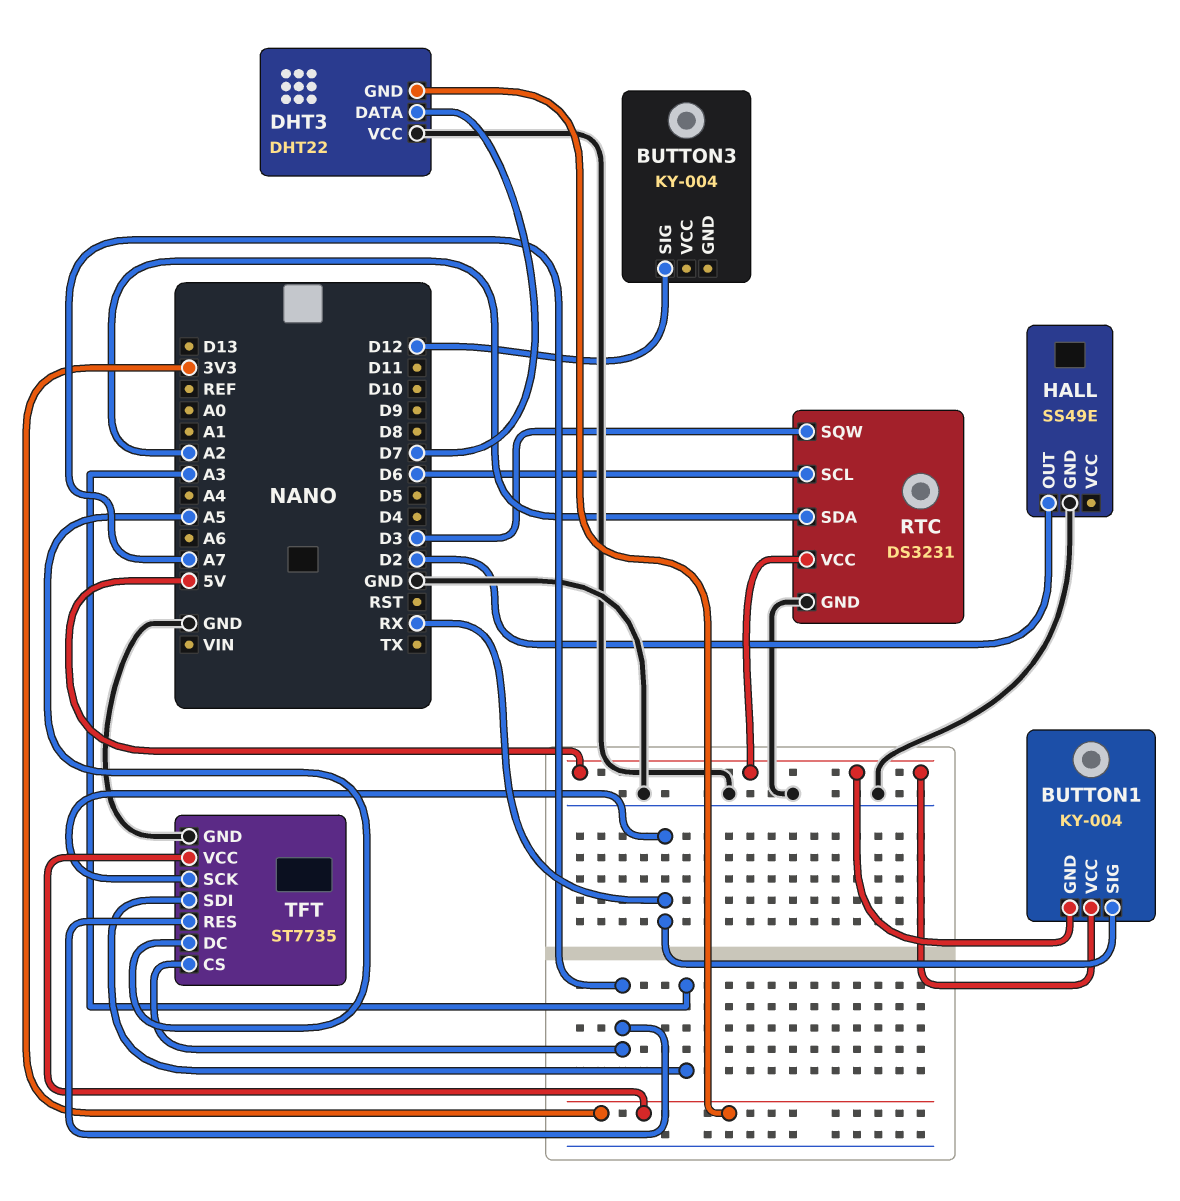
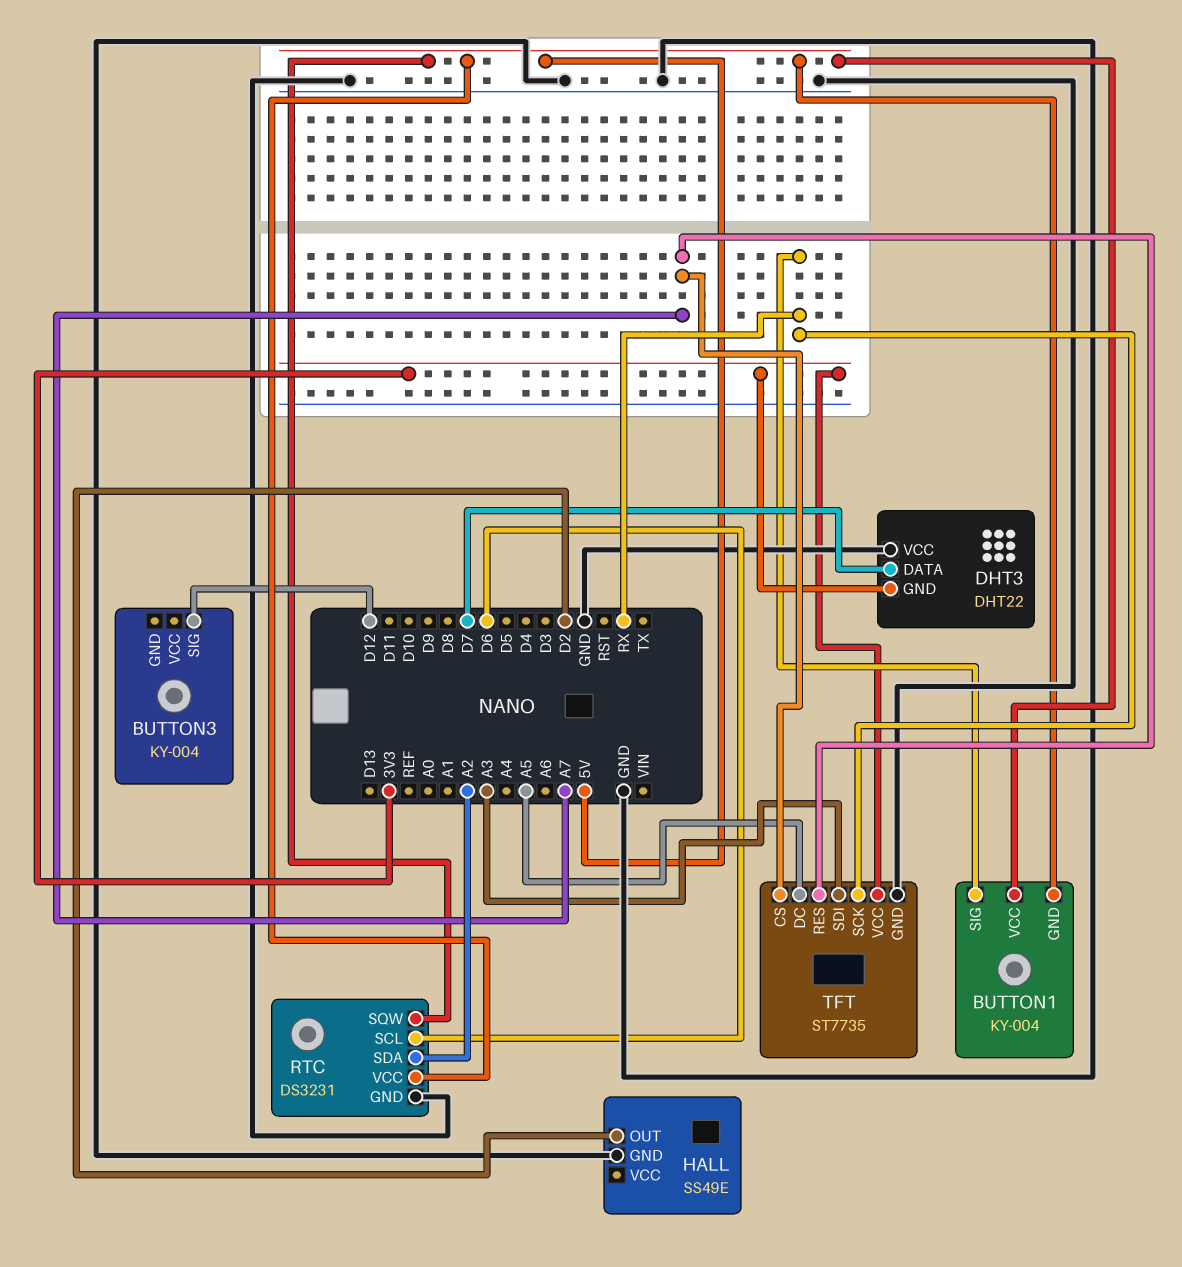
RTC pin SQW: D3 -> 5V

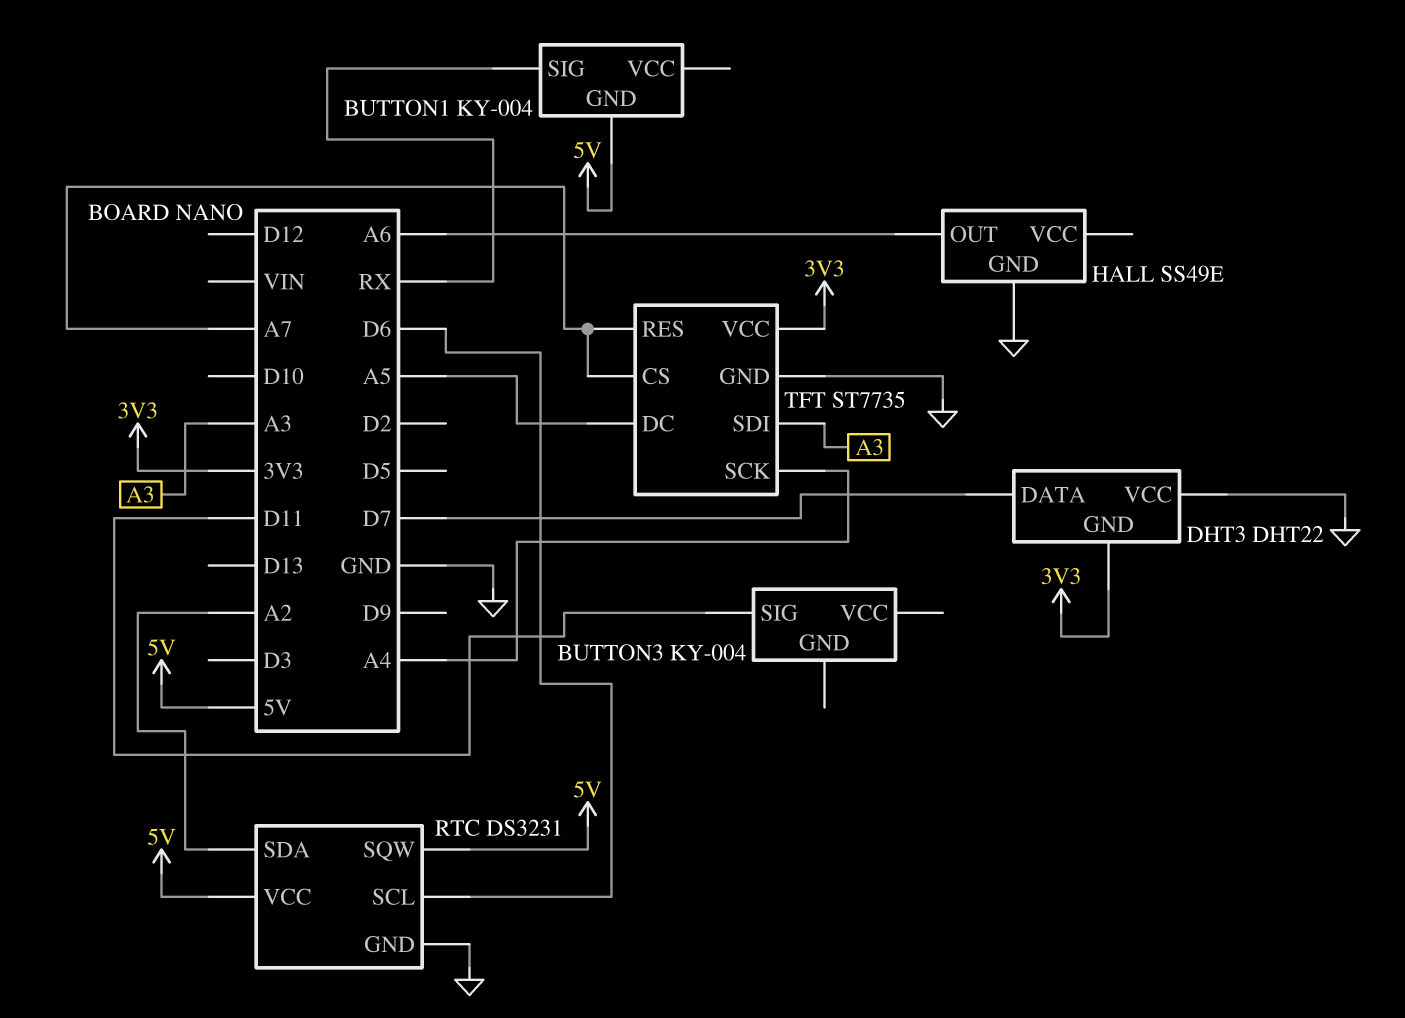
BUTTON1 pin VCC: 5V -> none
BUTTON3 pin SIG: D12 -> D11
HALL pin OUT: D2 -> A6
TFT pin SCK: RX -> A4

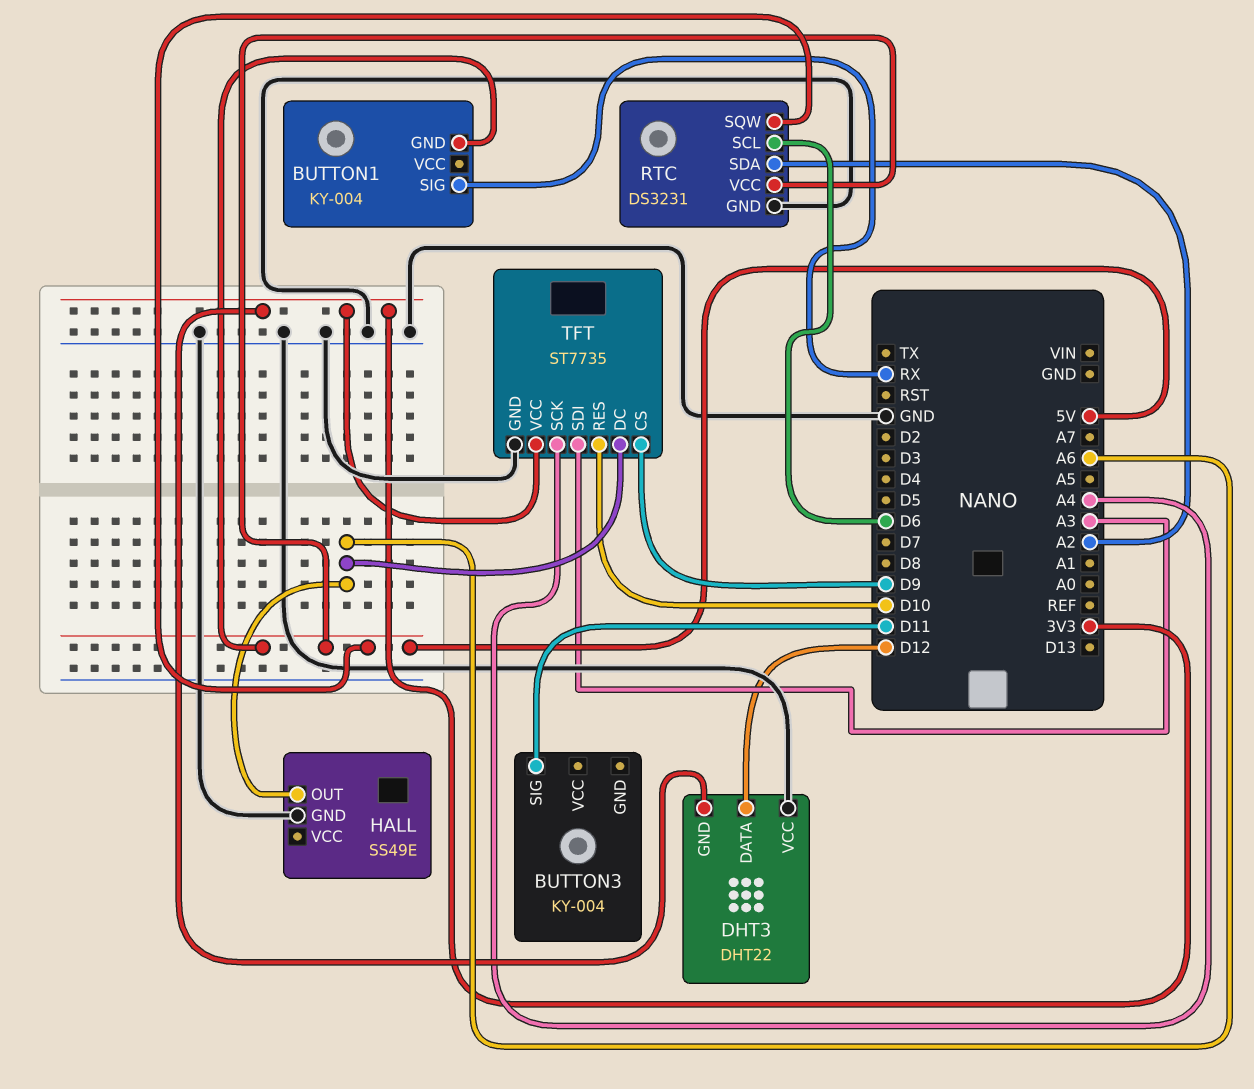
DHT3 pin DATA: D7 -> D12
TFT pin CS: A7 -> D9
TFT pin DC: A5 -> A6
TFT pin RES: A7 -> D10

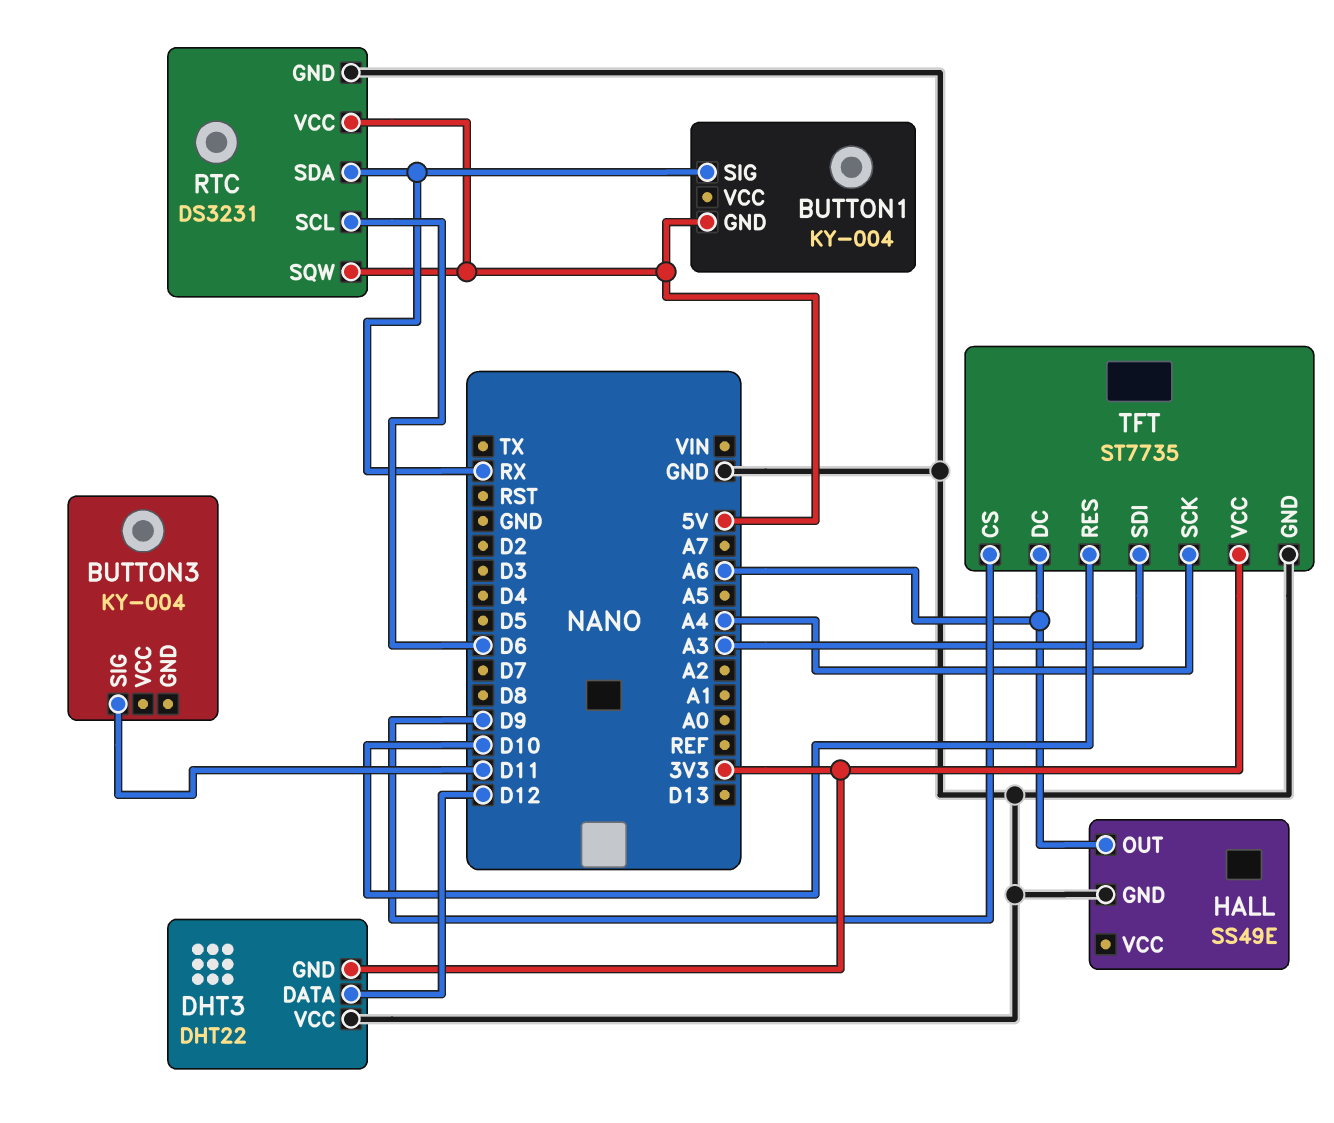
RTC pin SDA: A2 -> RX

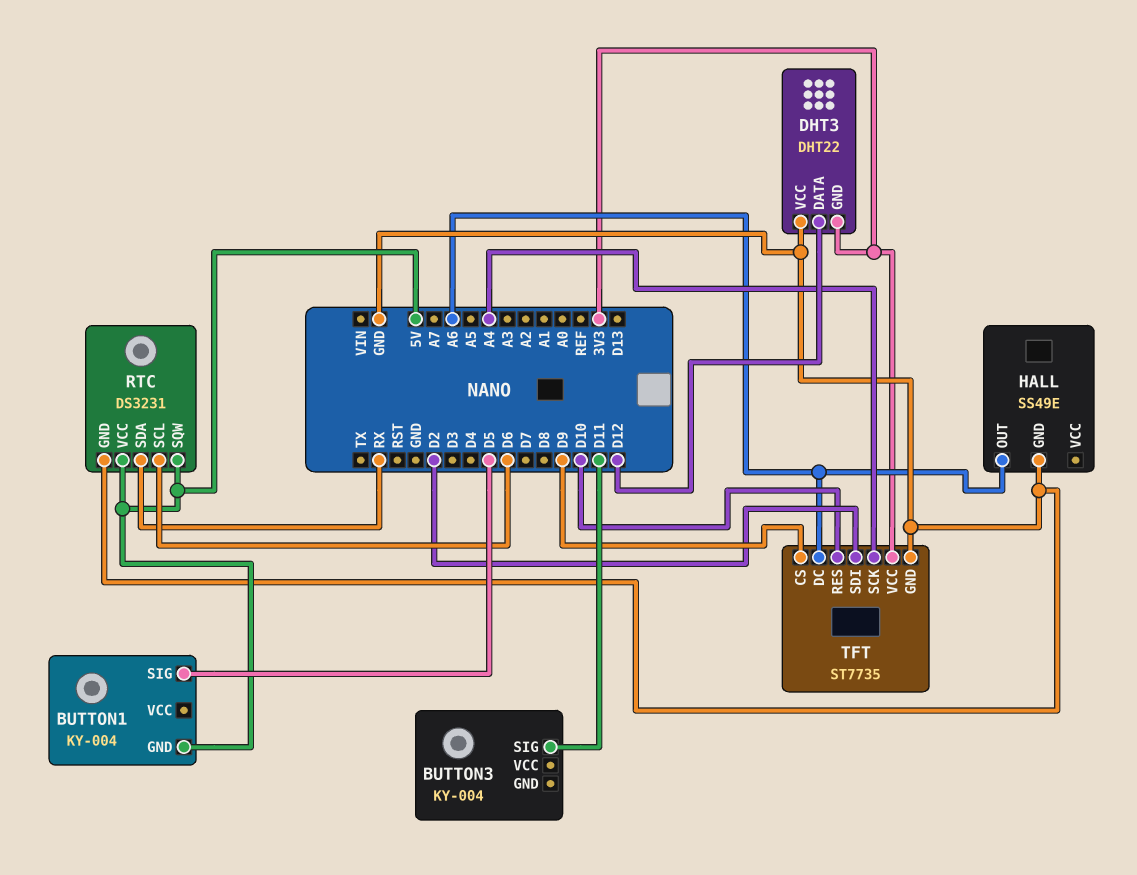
BUTTON1 pin SIG: RX -> D5
TFT pin SDI: A3 -> D2

